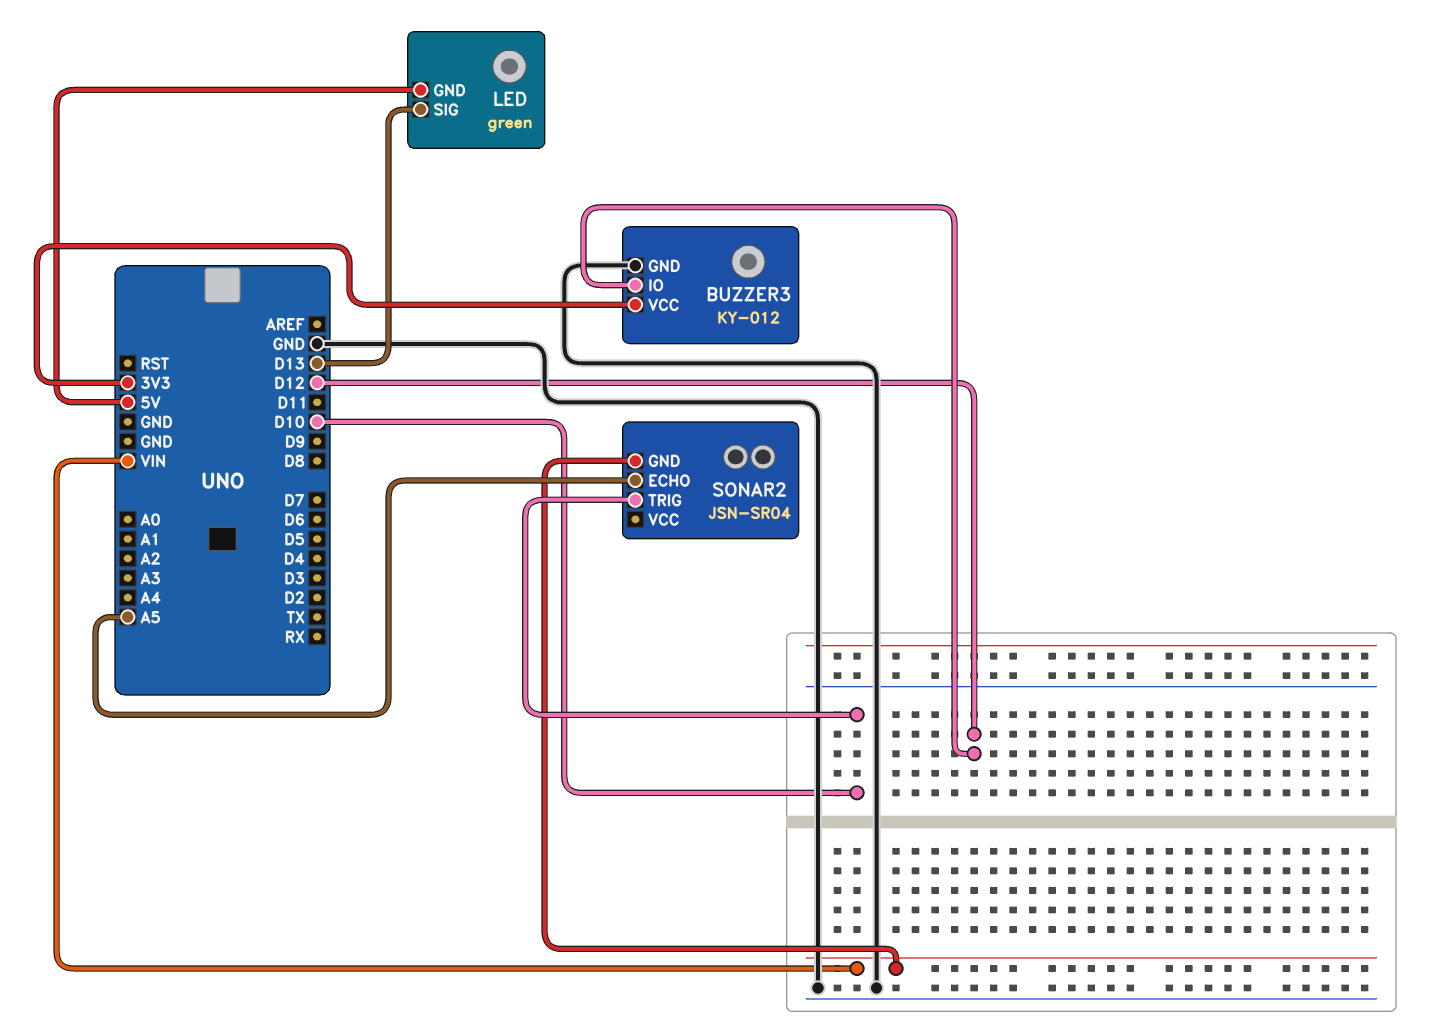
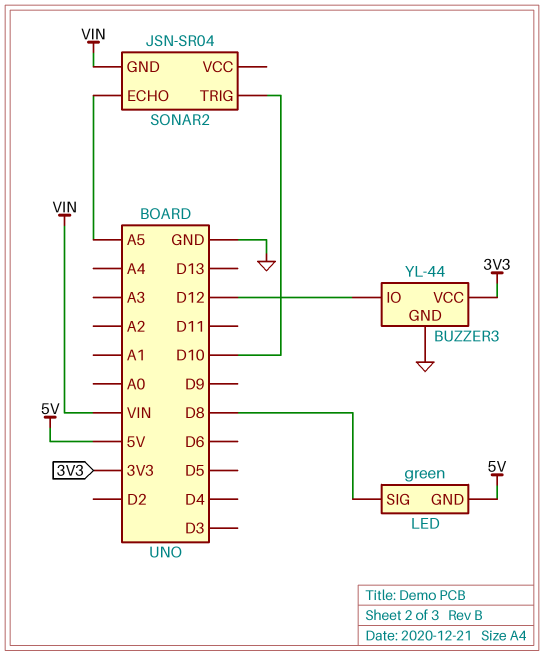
BUZZER3: KY-012 -> YL-44
LED pin SIG: D13 -> D8

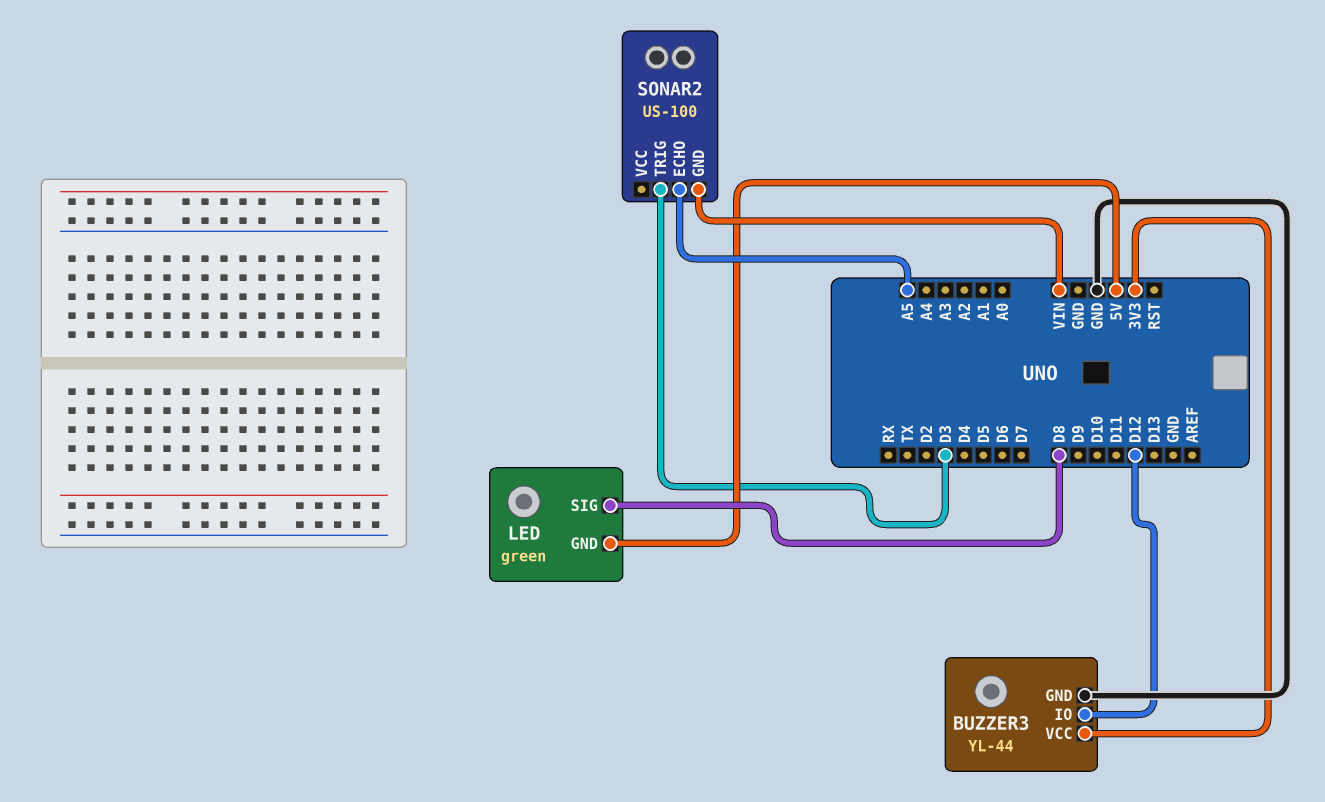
SONAR2: JSN-SR04 -> US-100
SONAR2 pin TRIG: D10 -> D3

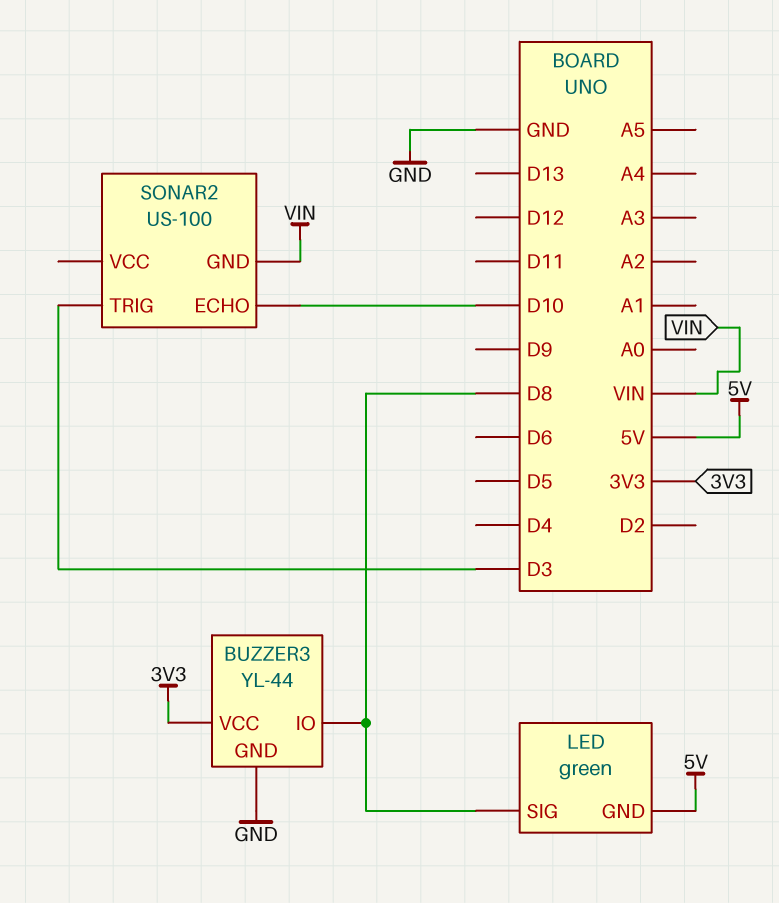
BUZZER3 pin IO: D12 -> D8
SONAR2 pin ECHO: A5 -> D10

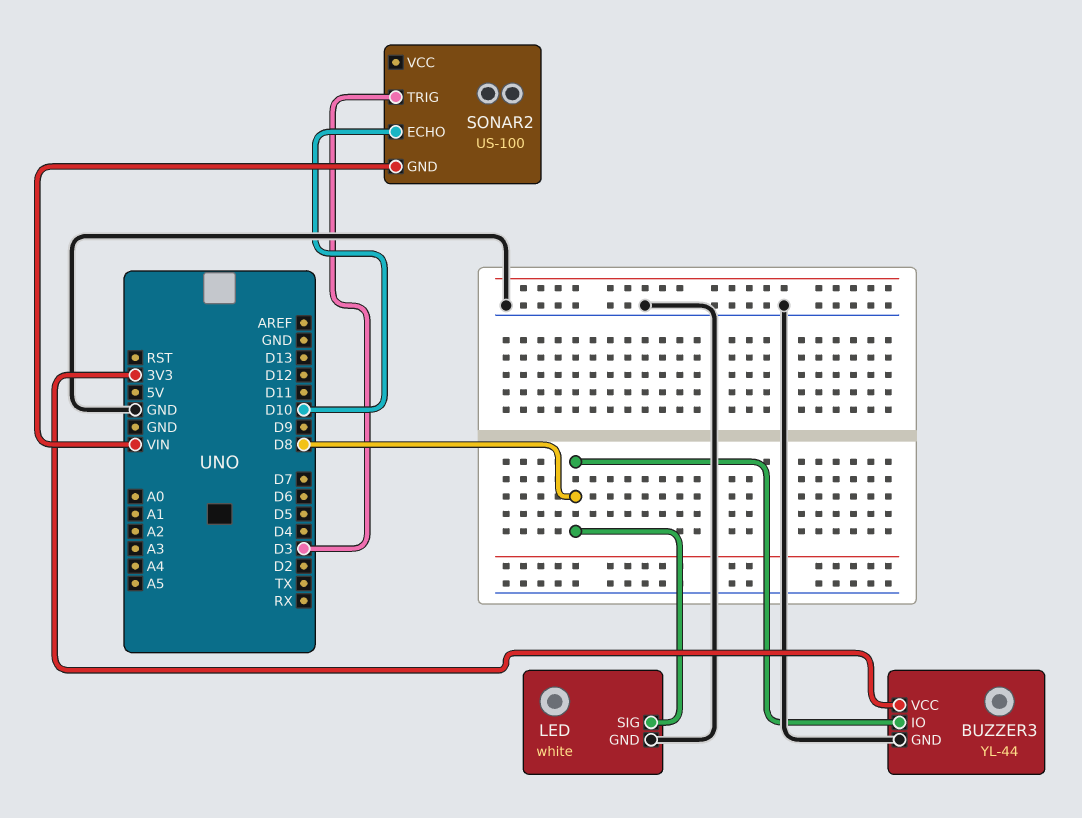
LED: green -> white
LED pin GND: 5V -> GND

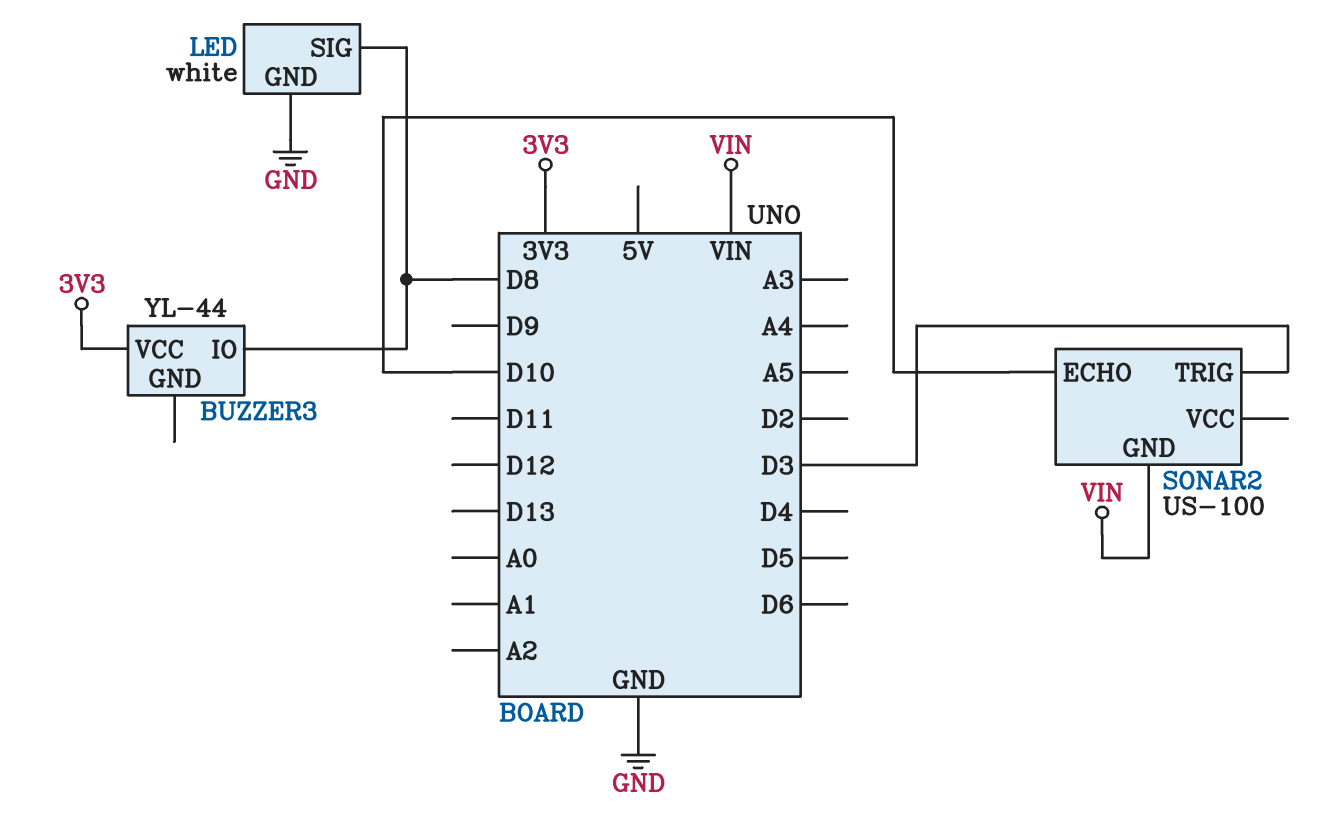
BUZZER3 pin GND: GND -> none

